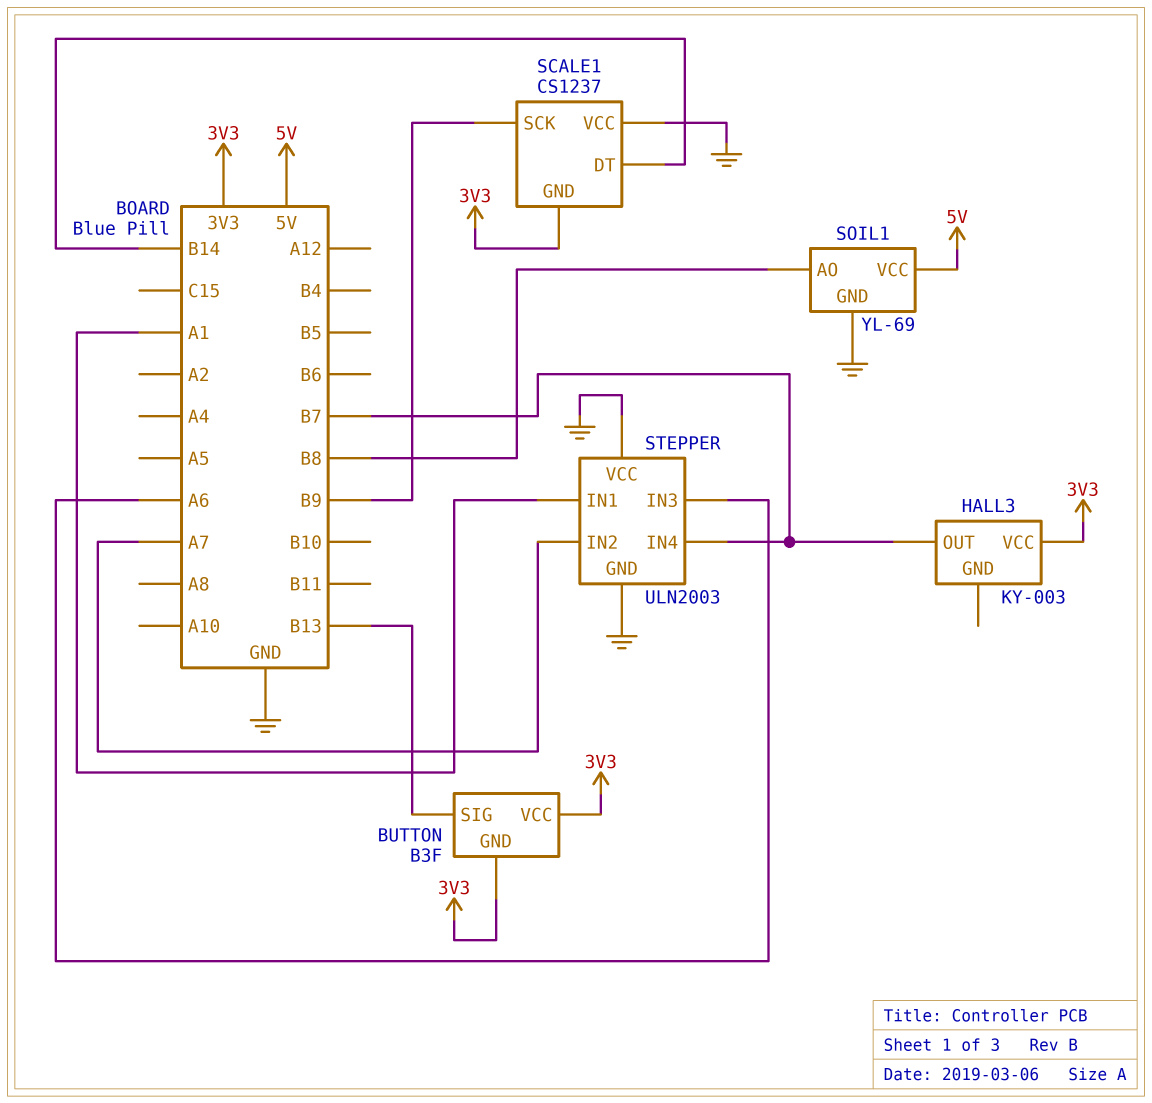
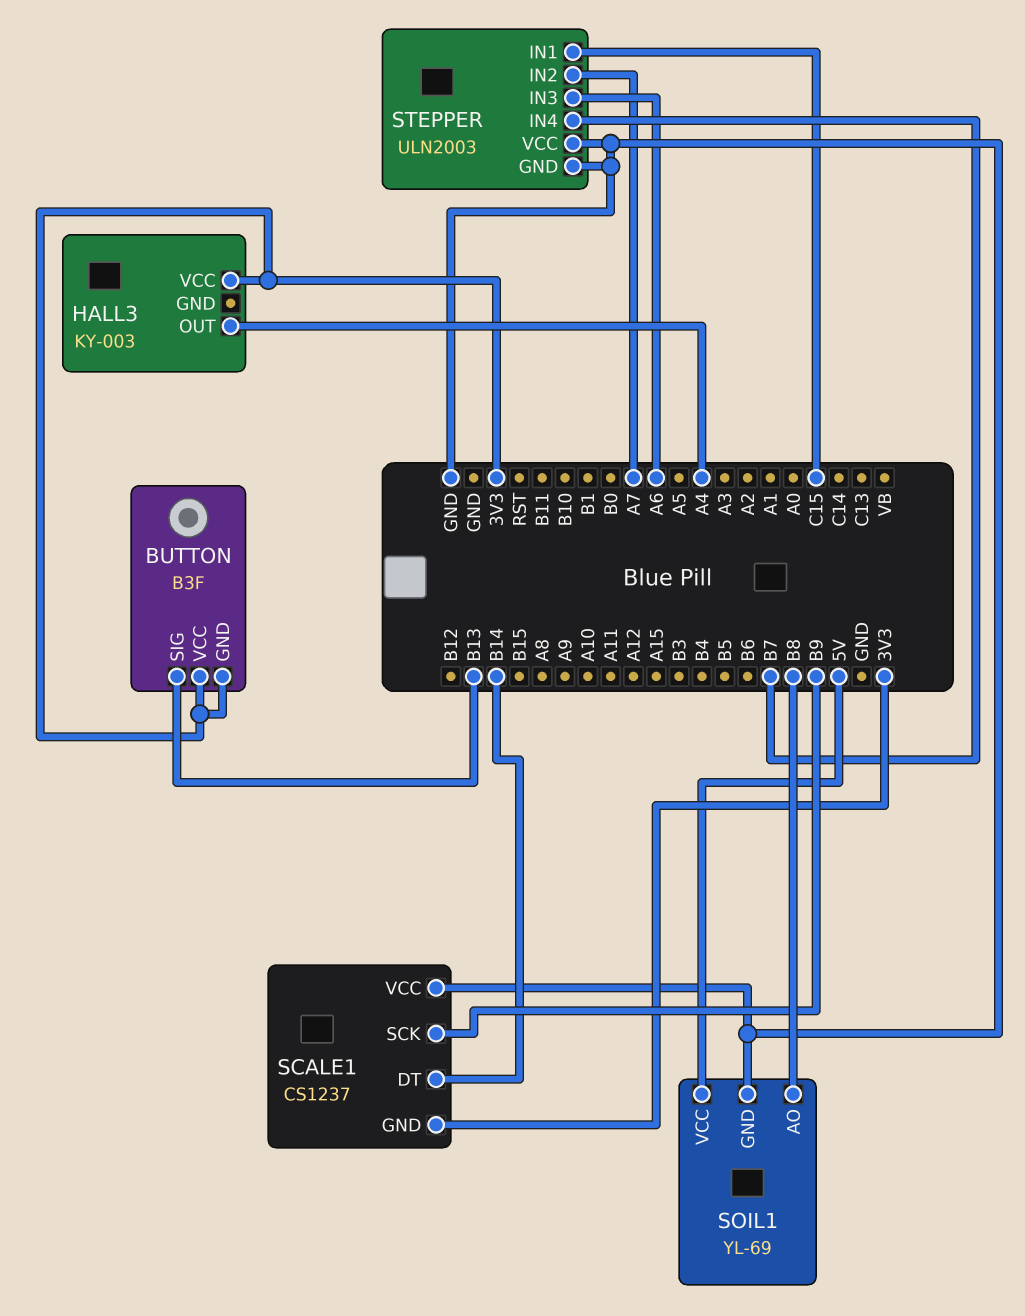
HALL3 pin OUT: B7 -> A4
STEPPER pin IN1: A1 -> C15

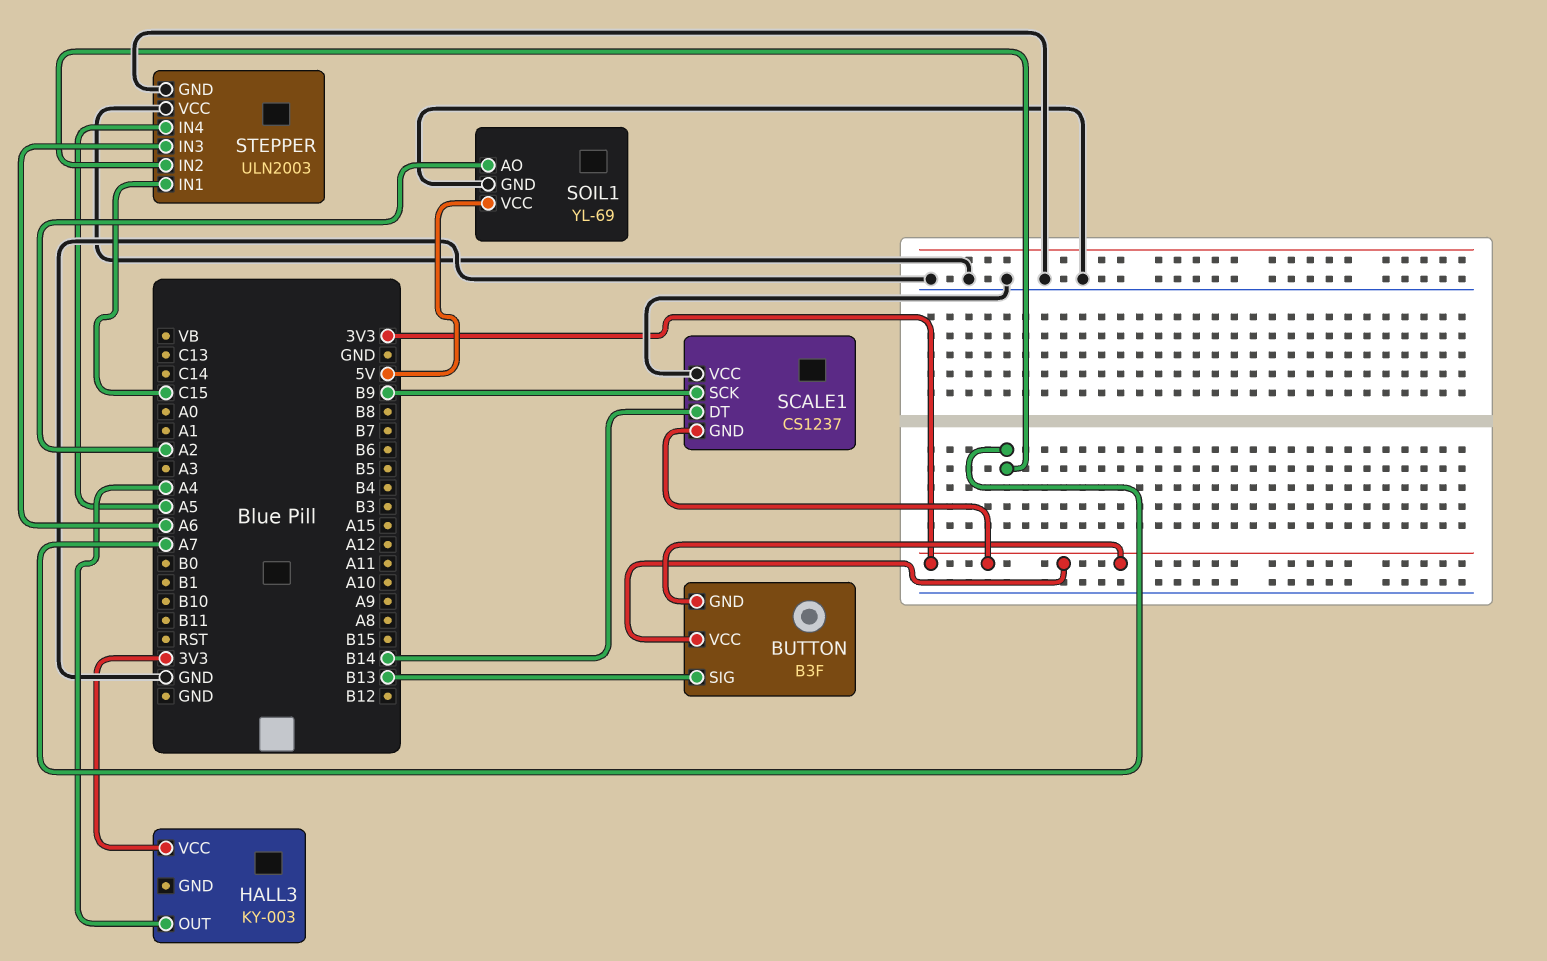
SOIL1 pin AO: B8 -> A2
STEPPER pin IN4: B7 -> A5

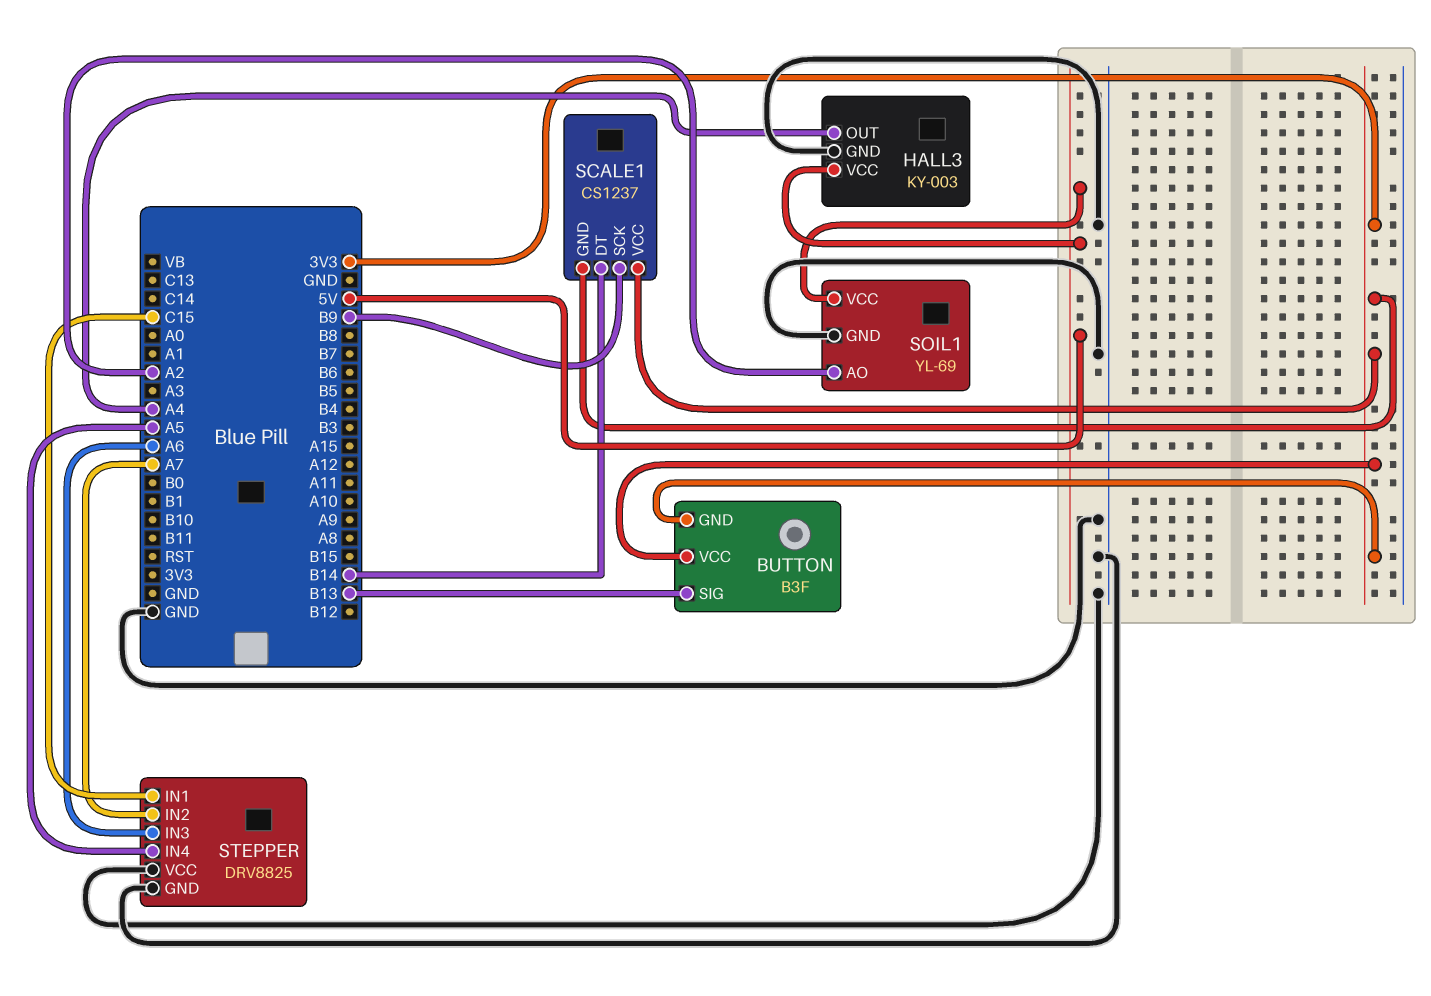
HALL3 pin GND: none -> GND
HALL3 pin VCC: 3V3 -> 5V
SCALE1 pin VCC: GND -> 3V3
STEPPER: ULN2003 -> DRV8825

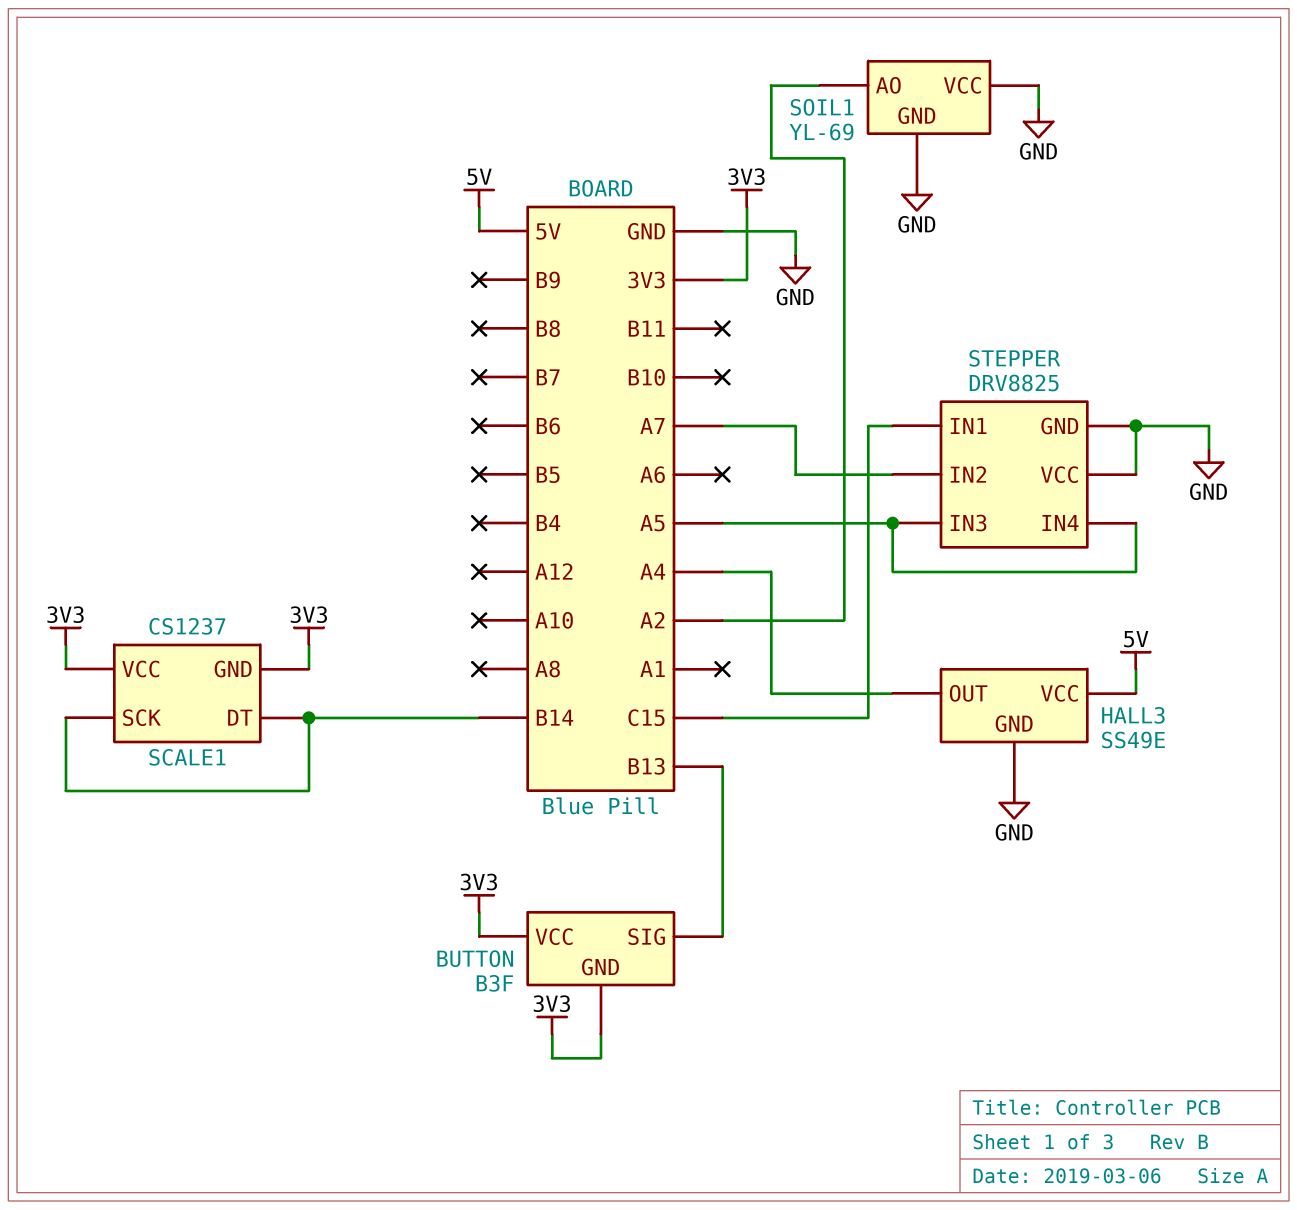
HALL3: KY-003 -> SS49E
SCALE1 pin SCK: B9 -> B14
SOIL1 pin VCC: 5V -> GND
STEPPER pin IN3: A6 -> A5

